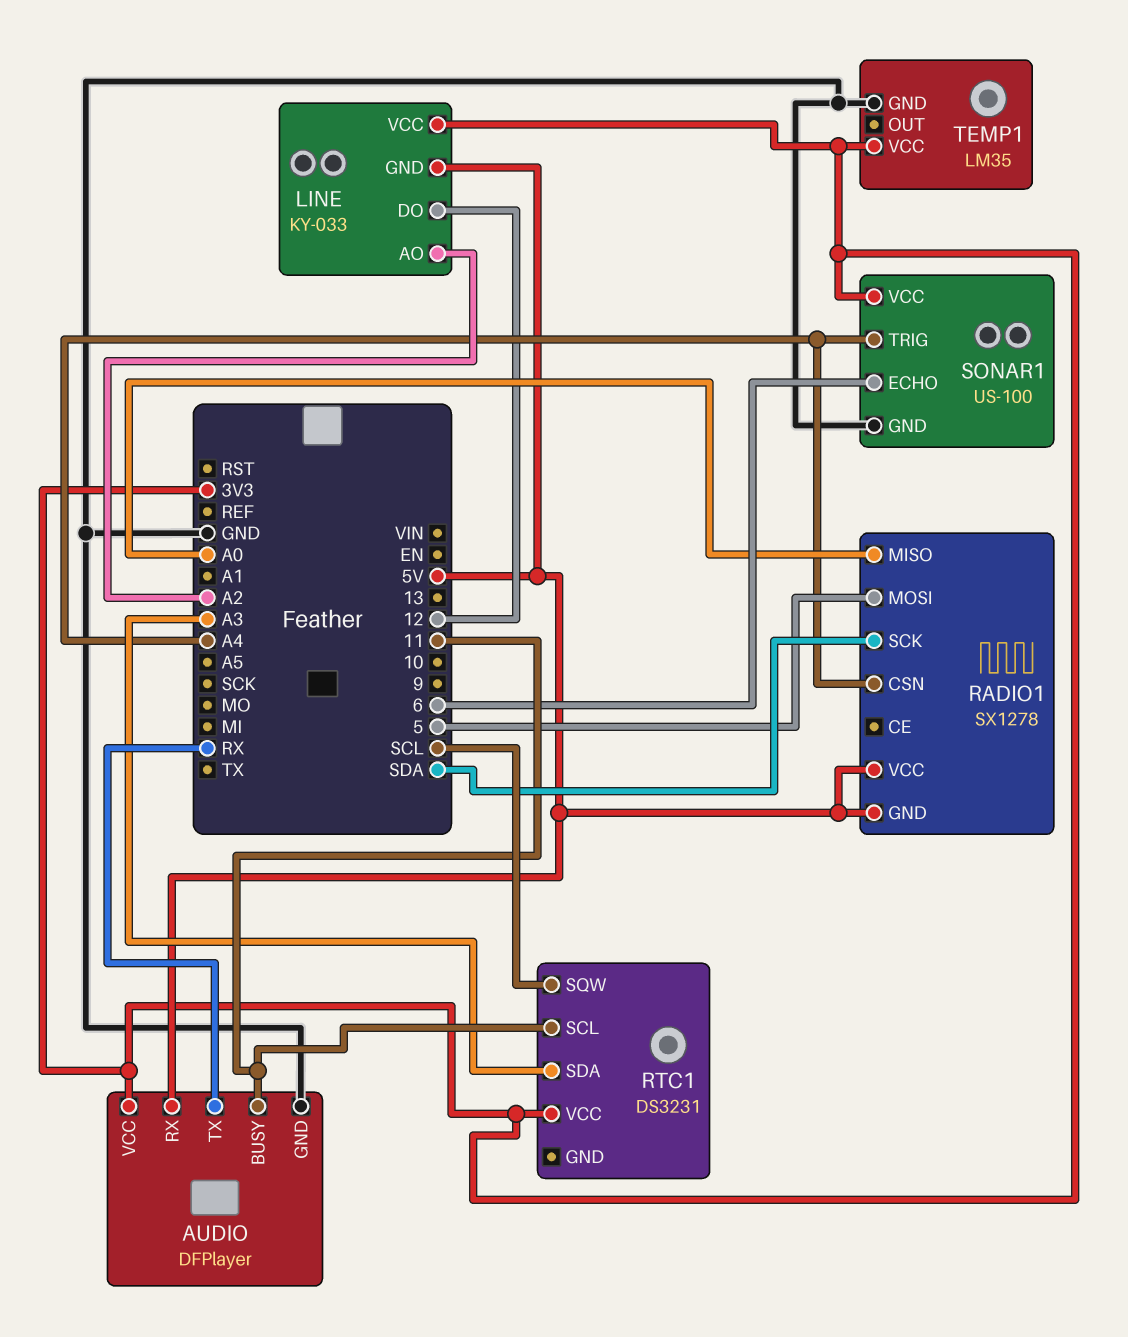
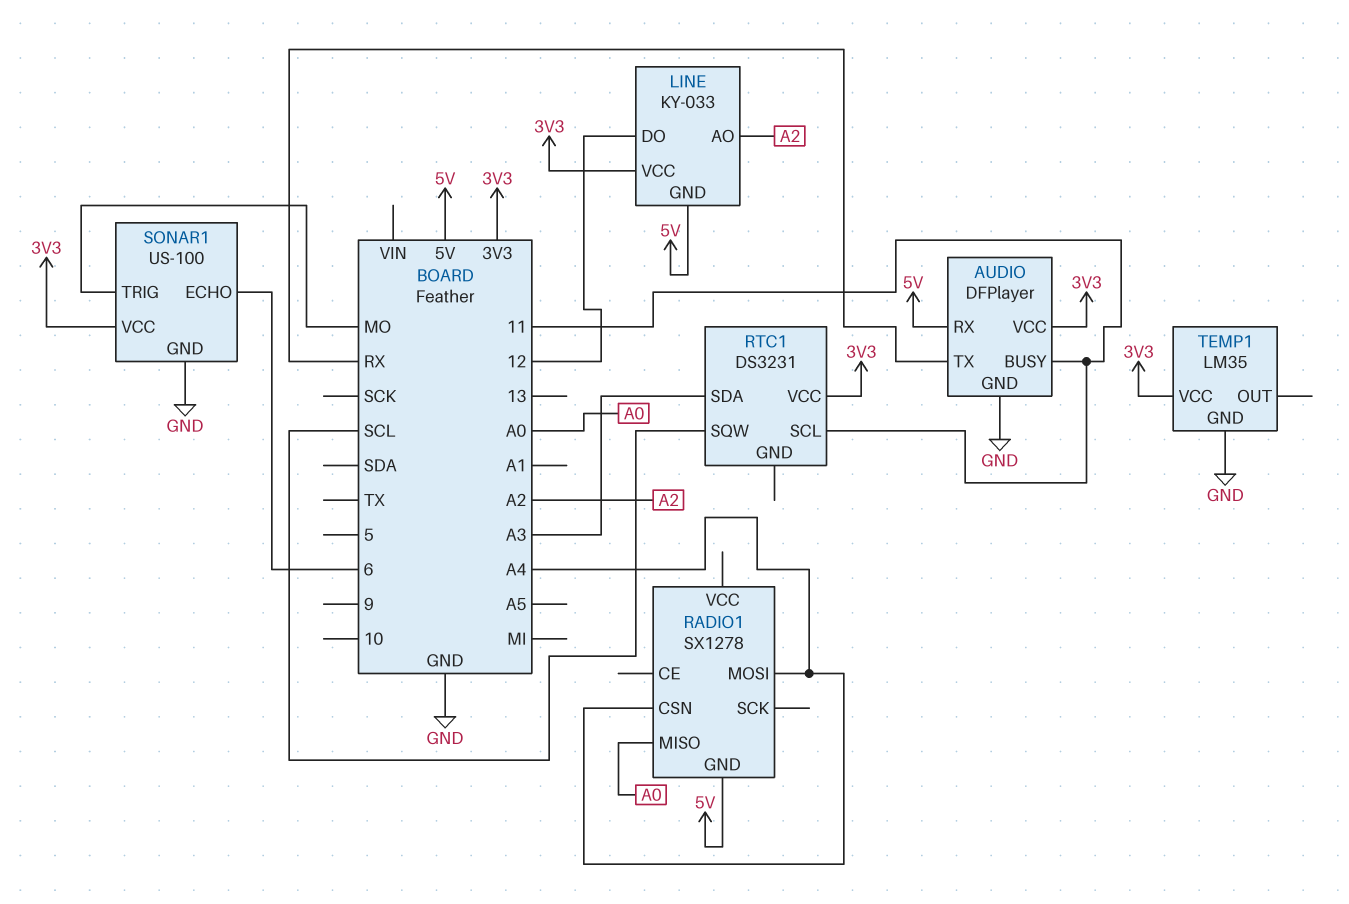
RADIO1 pin MOSI: 5 -> A4
RADIO1 pin SCK: SDA -> none
RADIO1 pin VCC: 5V -> none
SONAR1 pin TRIG: A4 -> MO

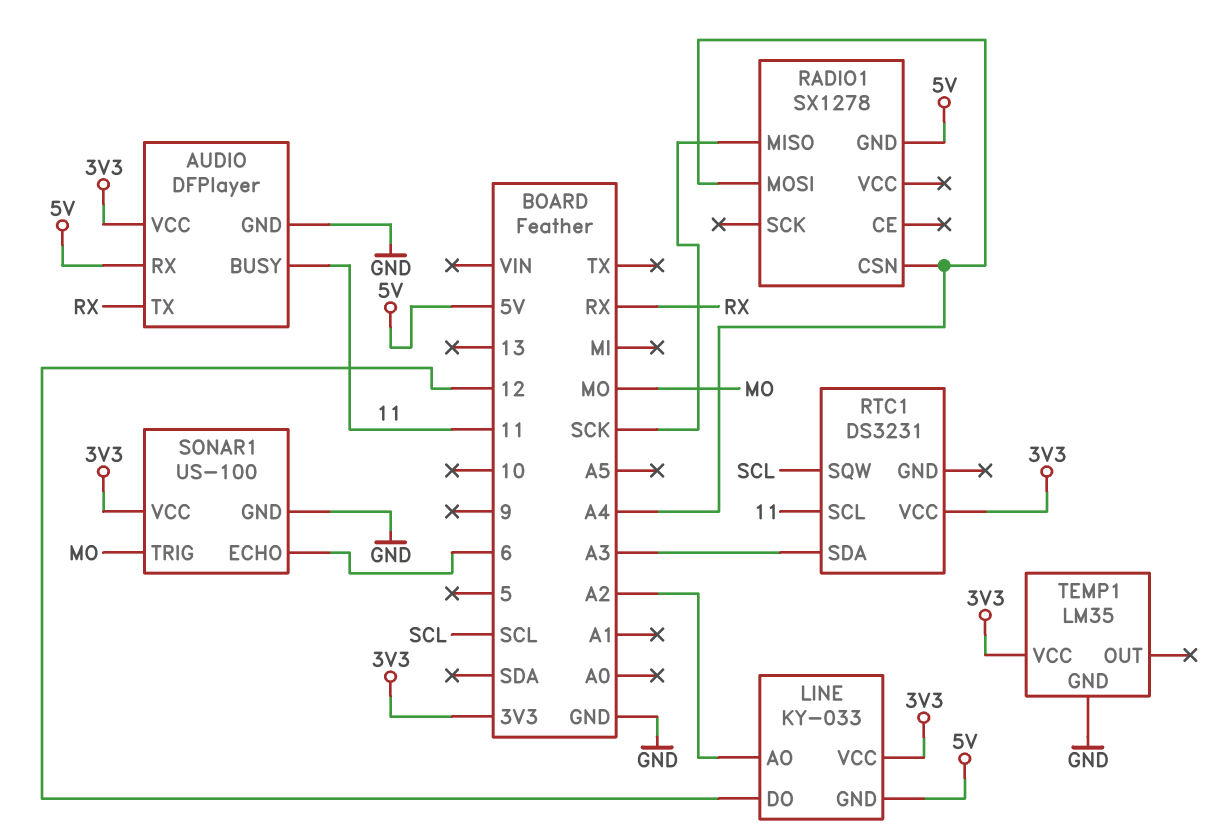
RADIO1 pin MISO: A0 -> SCK

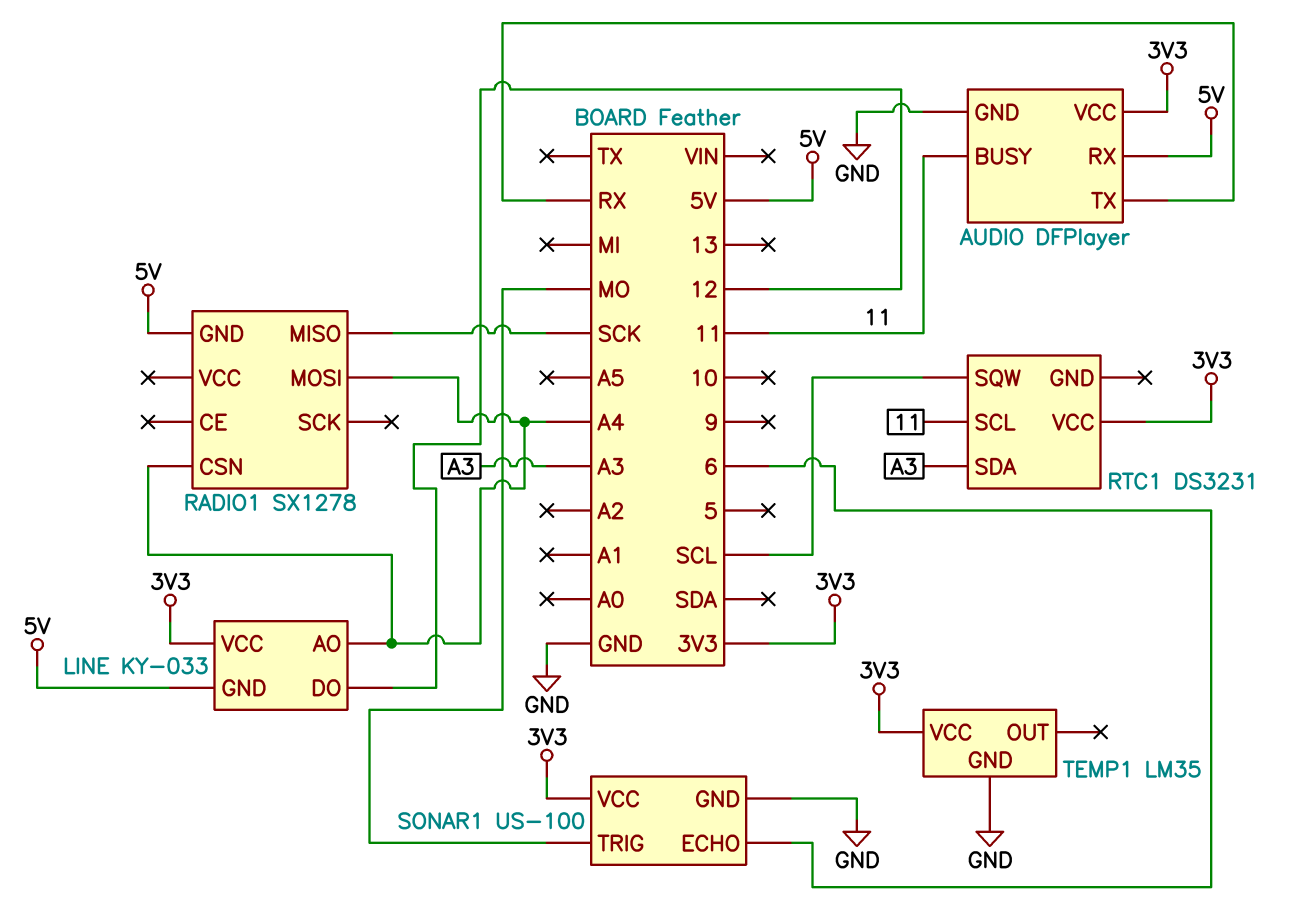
LINE pin AO: A2 -> A4

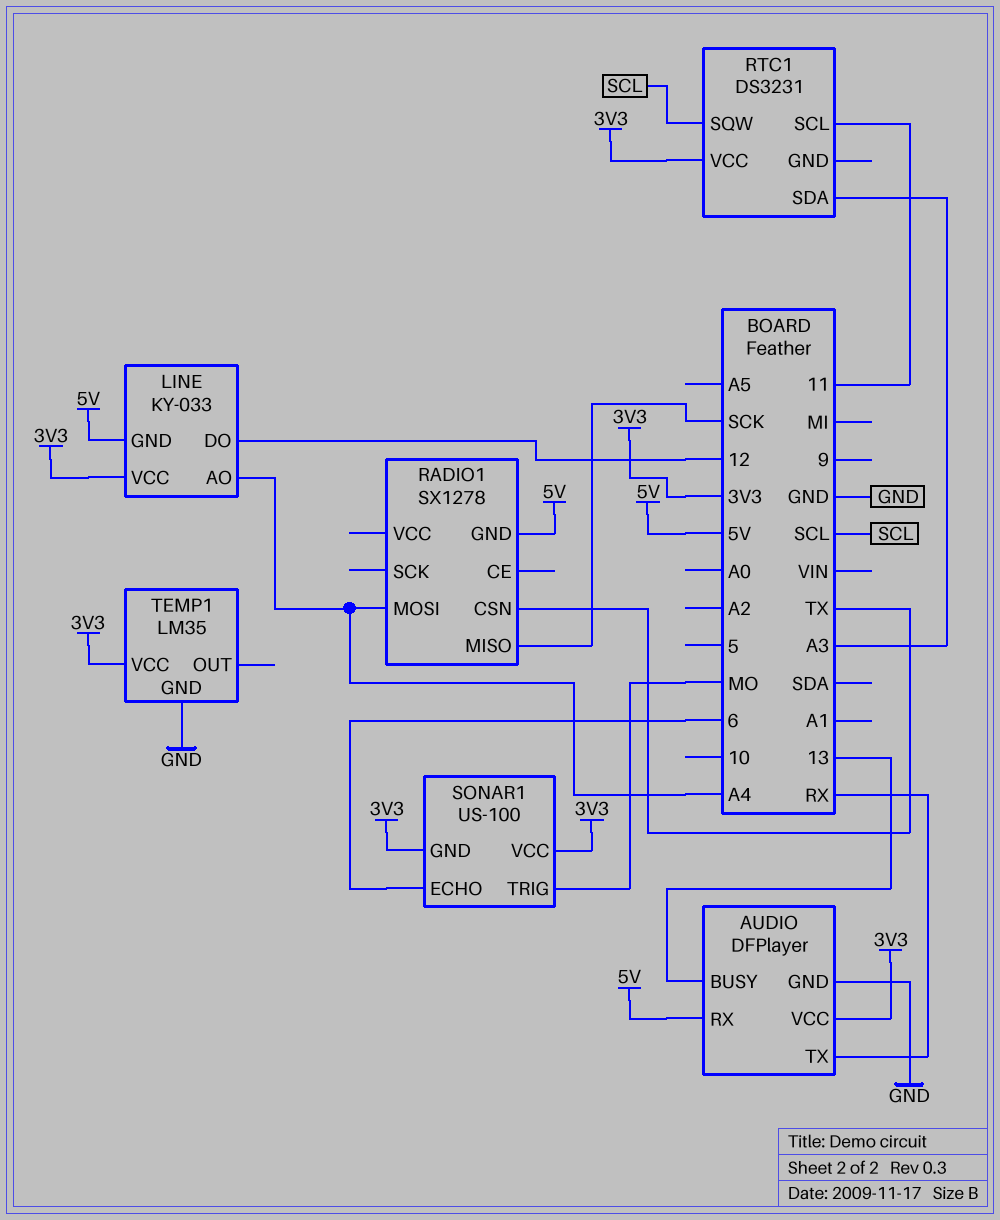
AUDIO pin BUSY: 11 -> 13
RADIO1 pin CSN: A4 -> TX
SONAR1 pin GND: GND -> 3V3

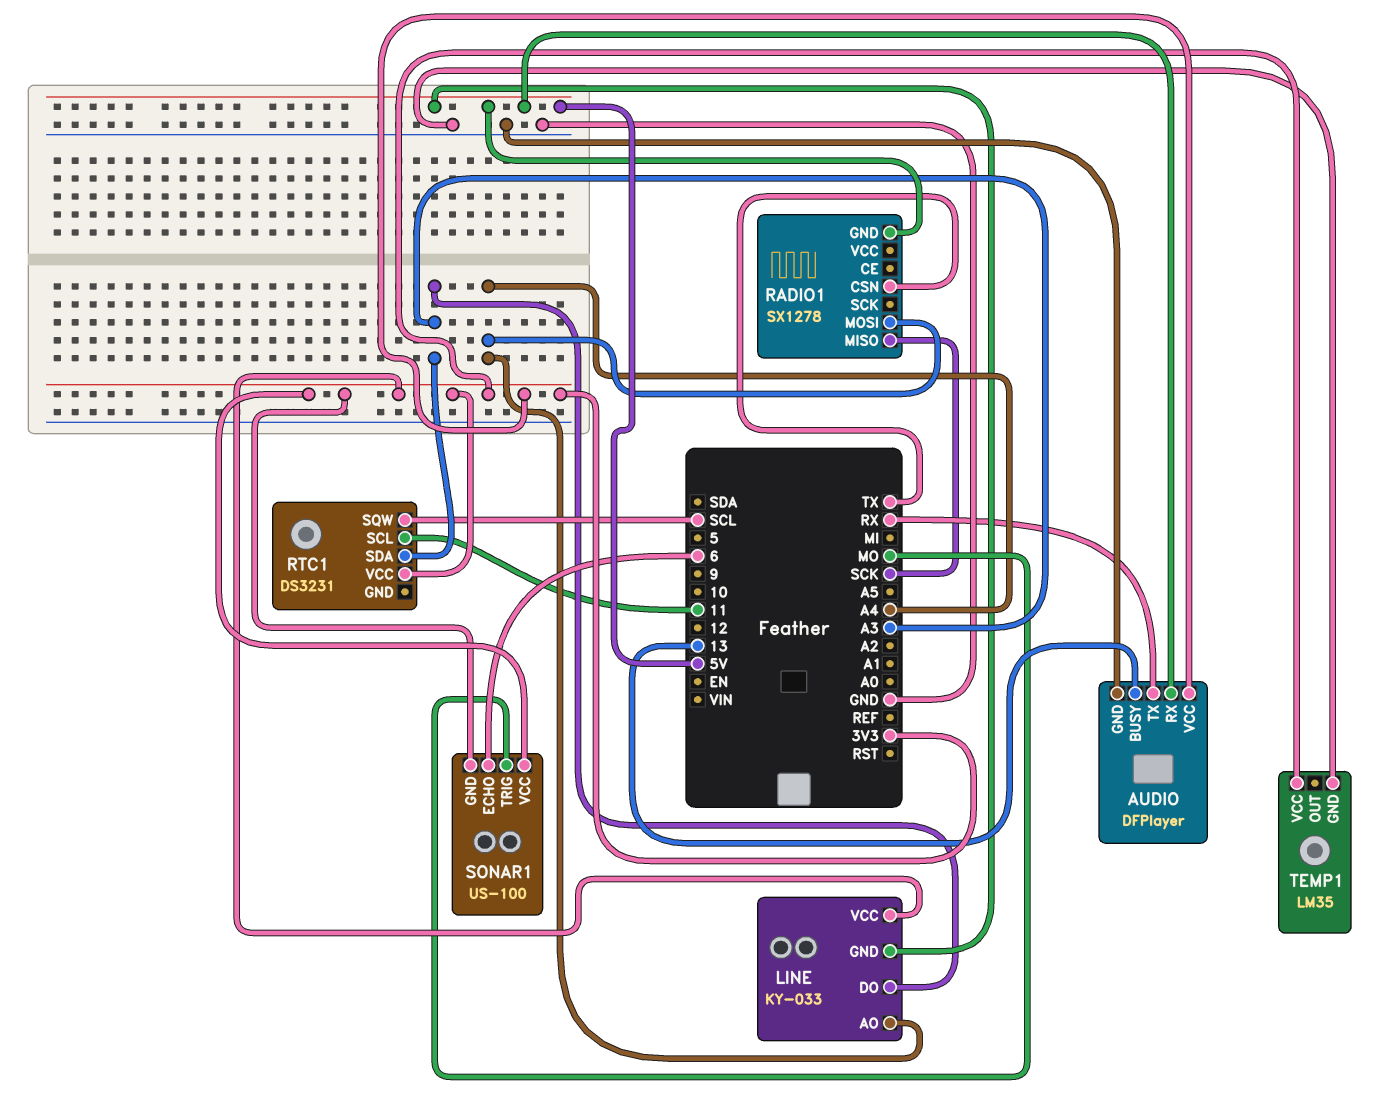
LINE pin DO: 12 -> A3

